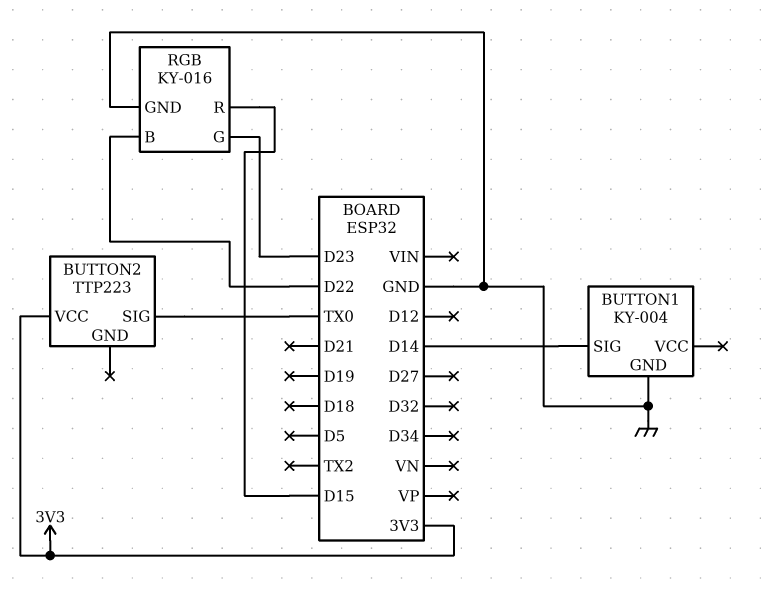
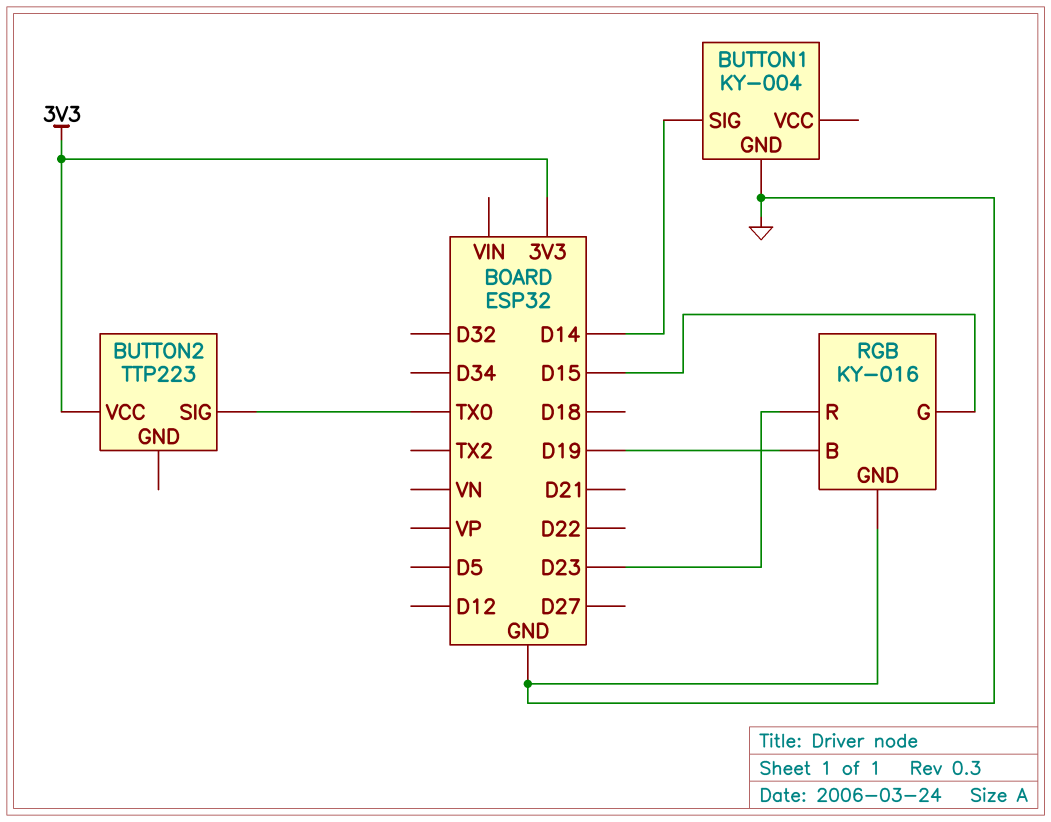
RGB pin B: D22 -> D19
RGB pin G: D23 -> D15
RGB pin R: D15 -> D23

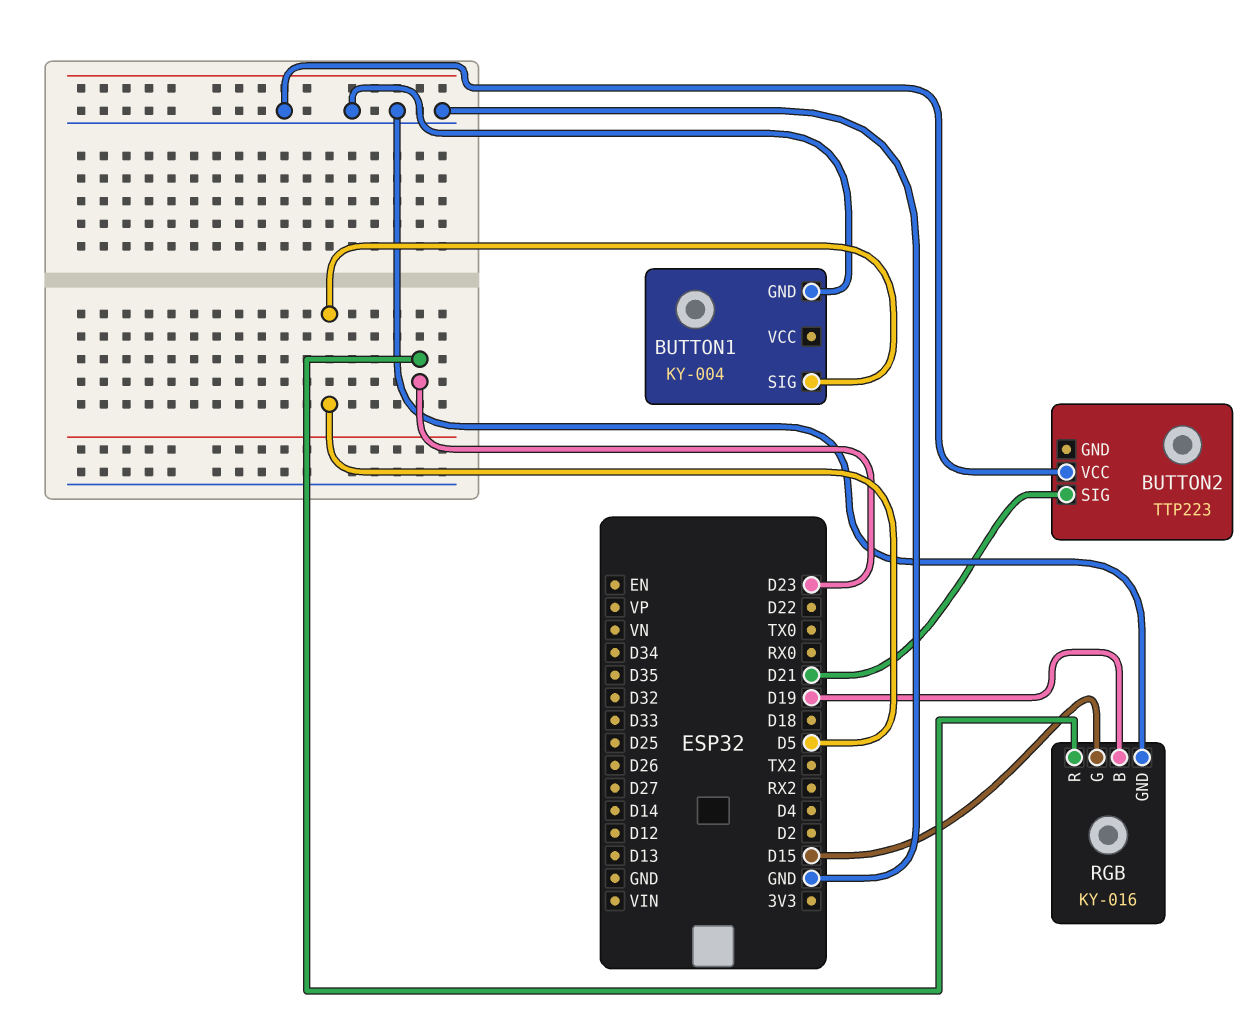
BUTTON1 pin SIG: D14 -> D5
BUTTON2 pin SIG: TX0 -> D21
BUTTON2 pin VCC: 3V3 -> GND

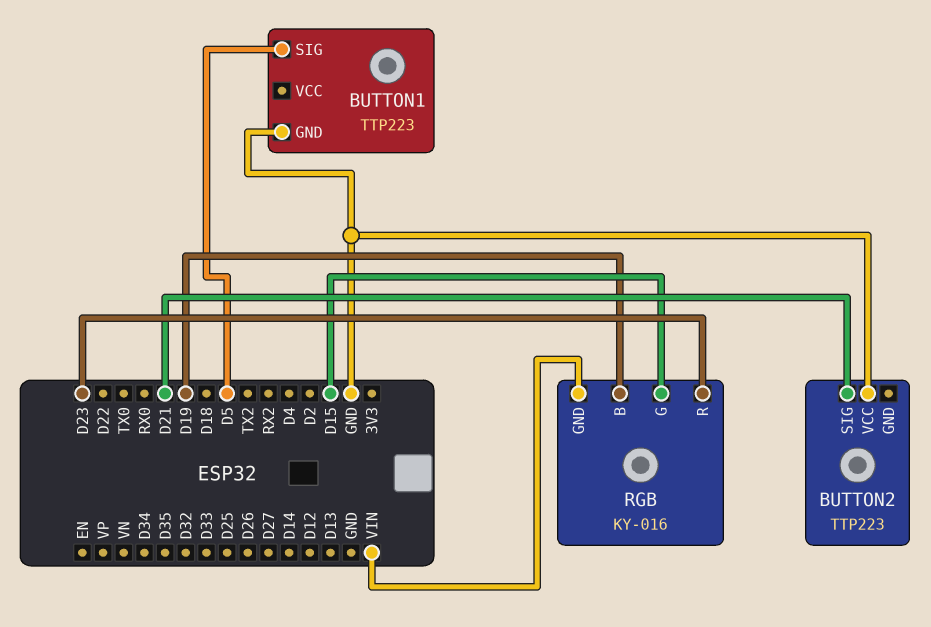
BUTTON1: KY-004 -> TTP223
RGB pin GND: GND -> VIN

